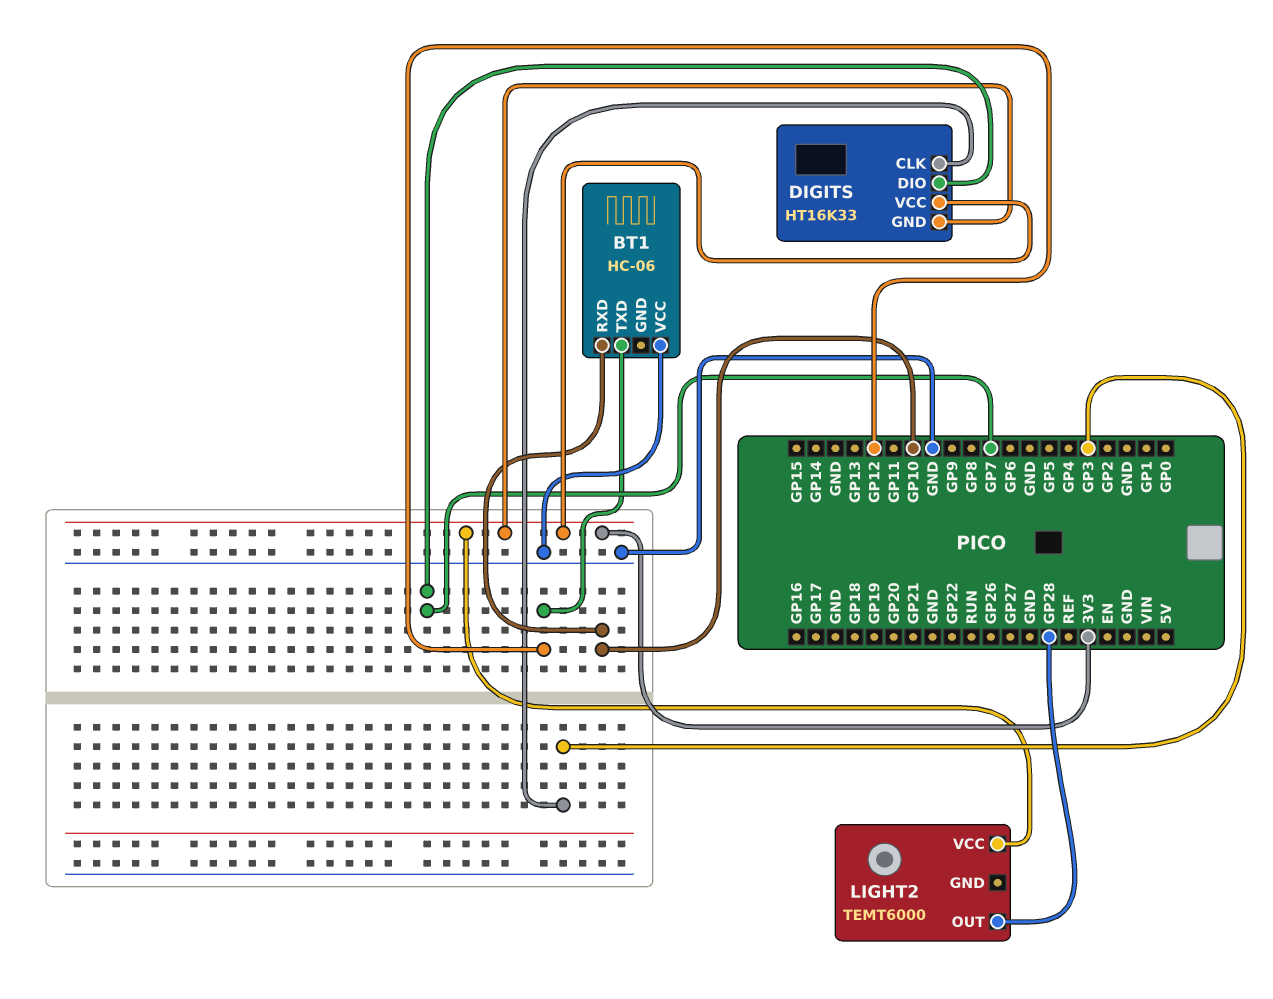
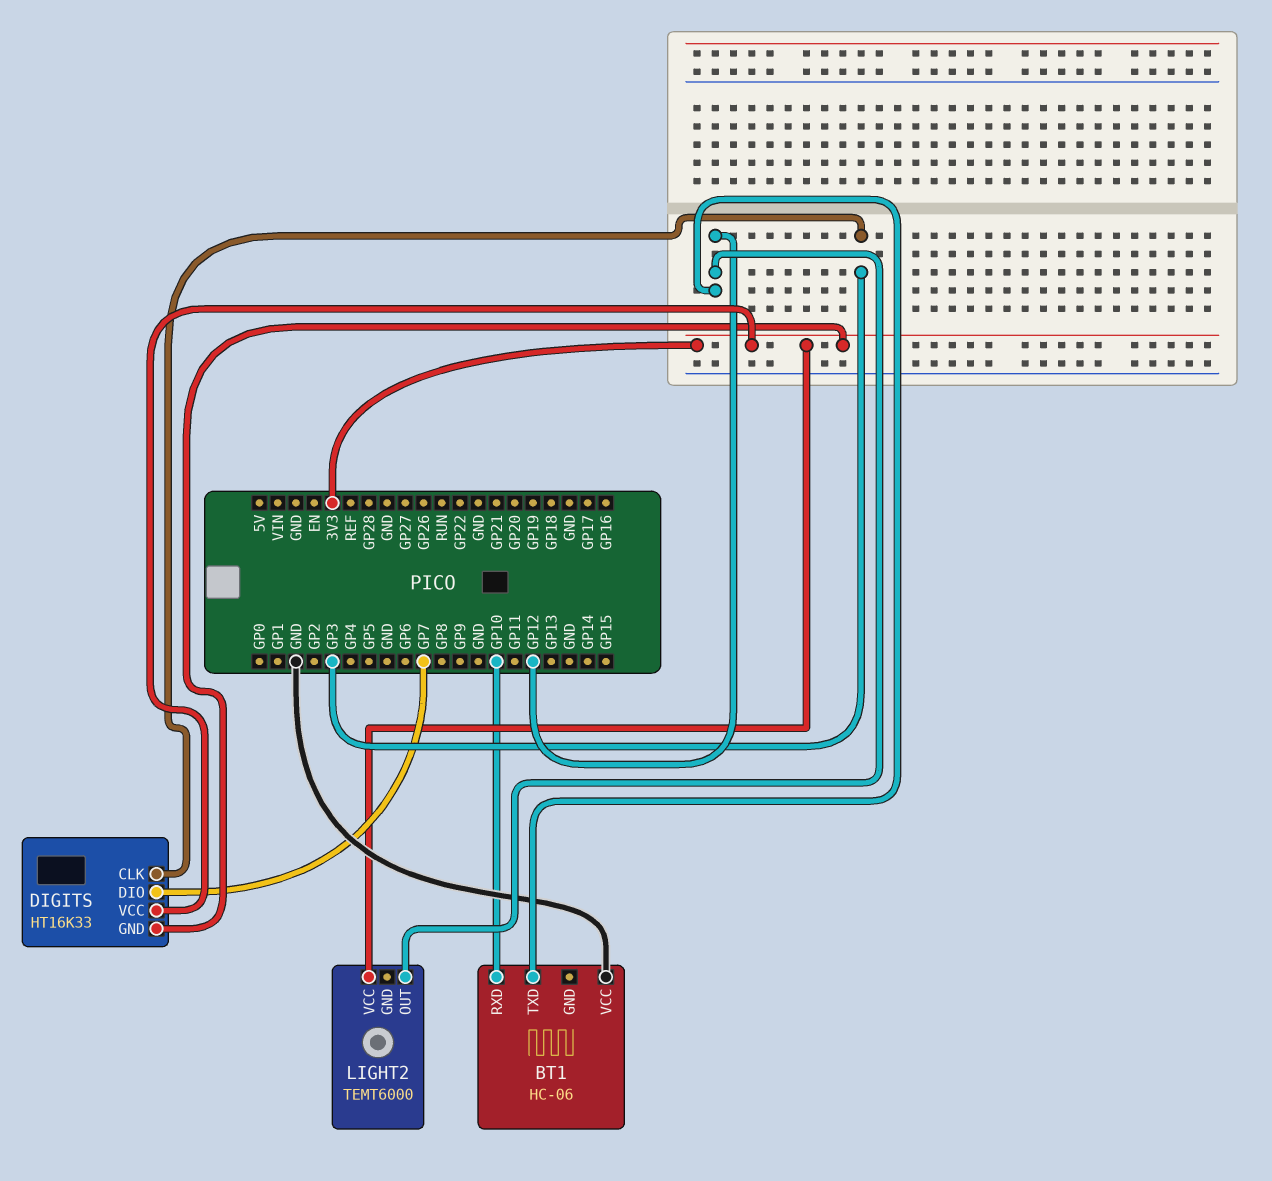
LIGHT2 pin OUT: GP28 -> GP12

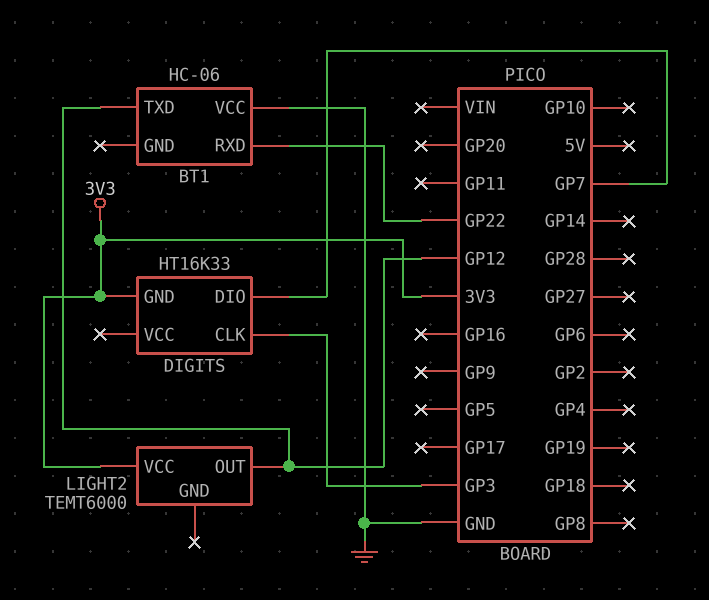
BT1 pin RXD: GP10 -> GP22
DIGITS pin VCC: 3V3 -> none

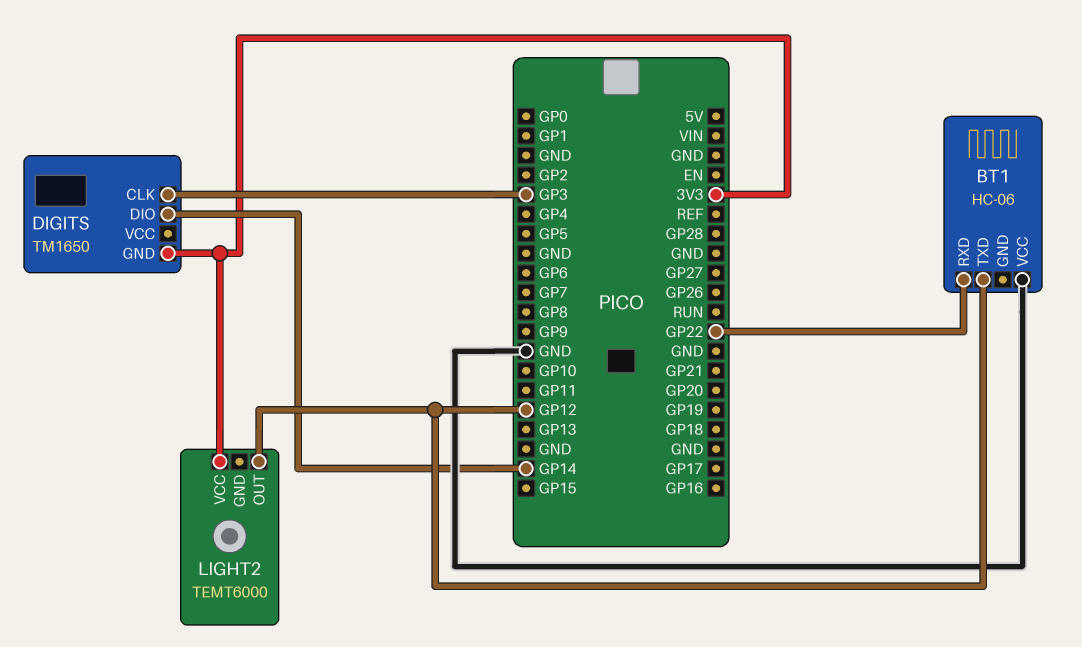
DIGITS: HT16K33 -> TM1650
DIGITS pin DIO: GP7 -> GP14

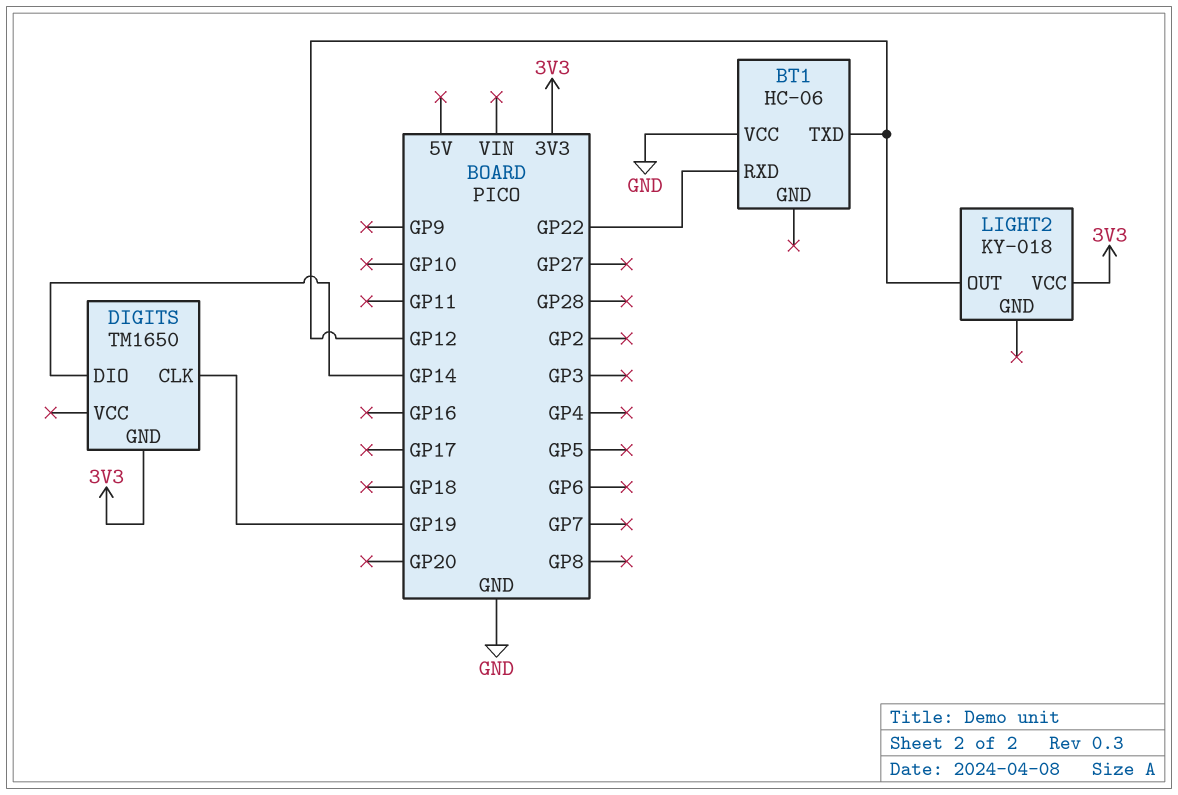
DIGITS pin CLK: GP3 -> GP19
LIGHT2: TEMT6000 -> KY-018

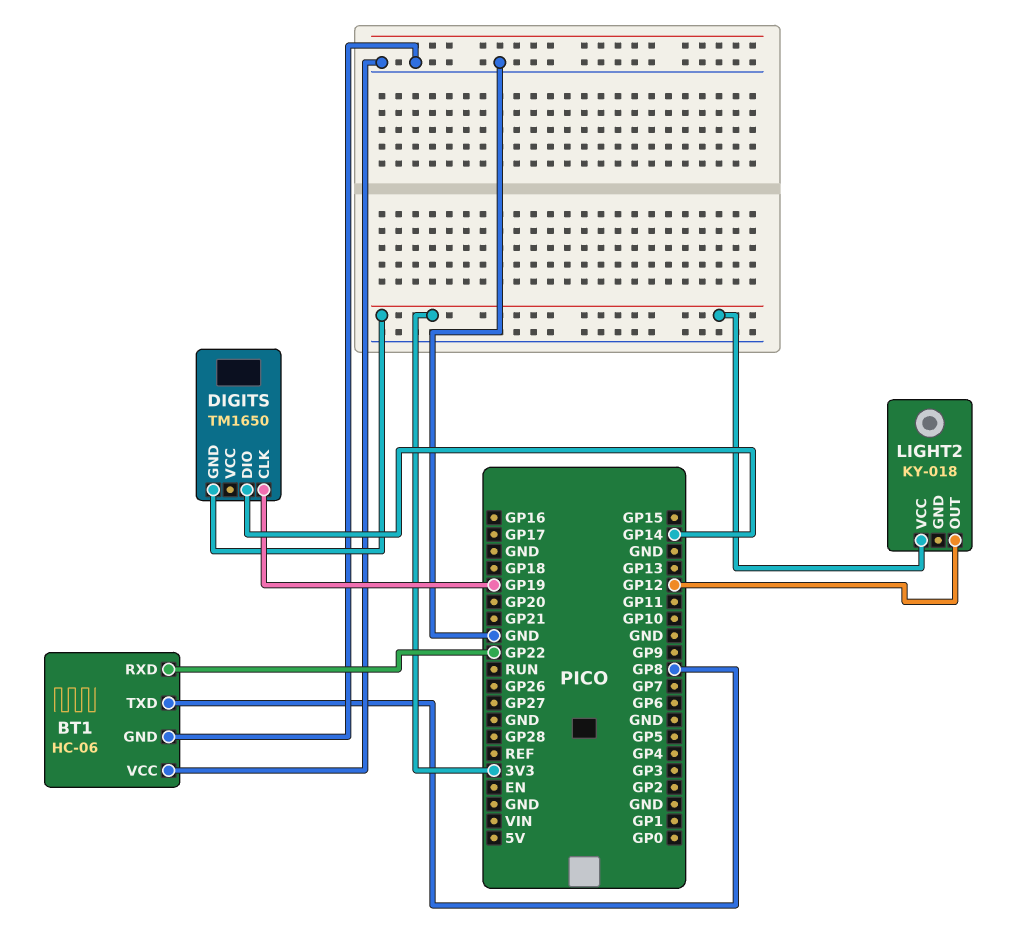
BT1 pin GND: none -> GND
BT1 pin TXD: GP12 -> GP8

